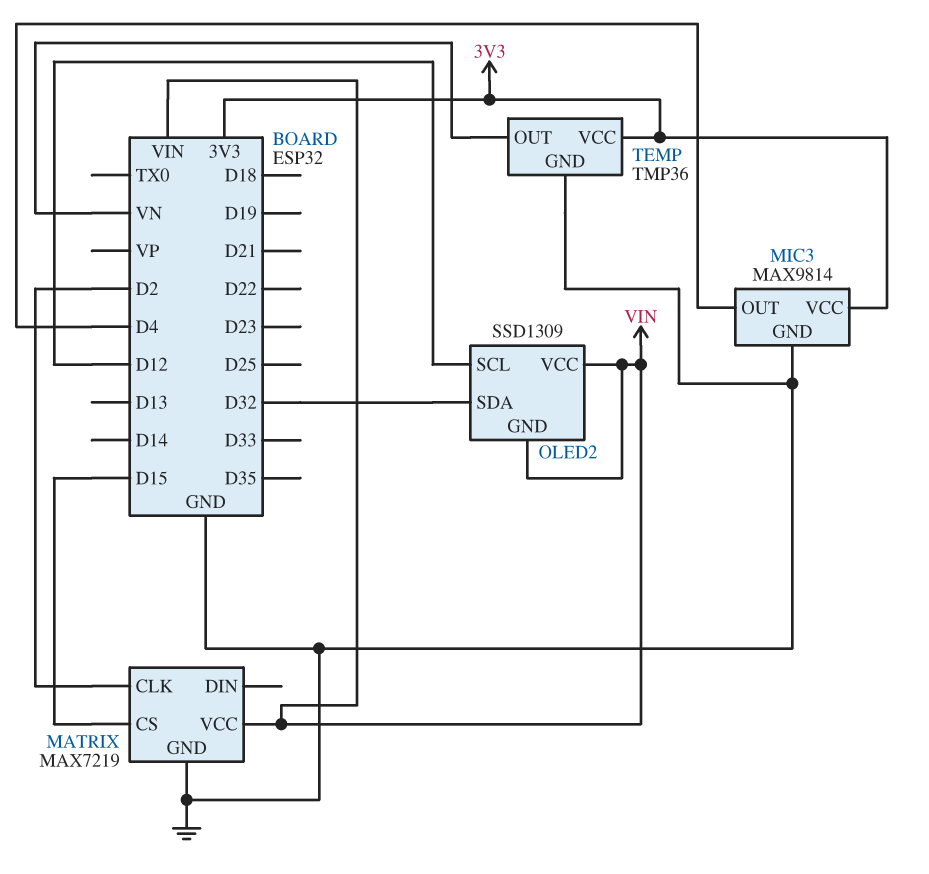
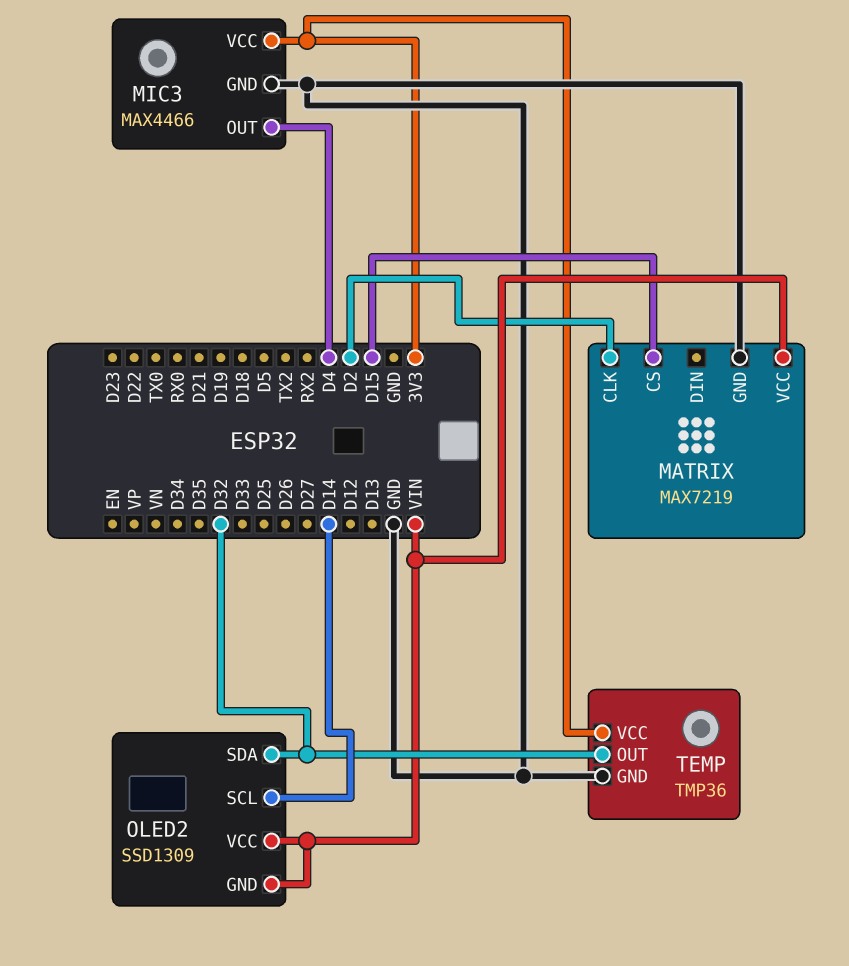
MIC3: MAX9814 -> MAX4466
OLED2 pin SCL: D12 -> D14
TEMP pin OUT: VN -> D32

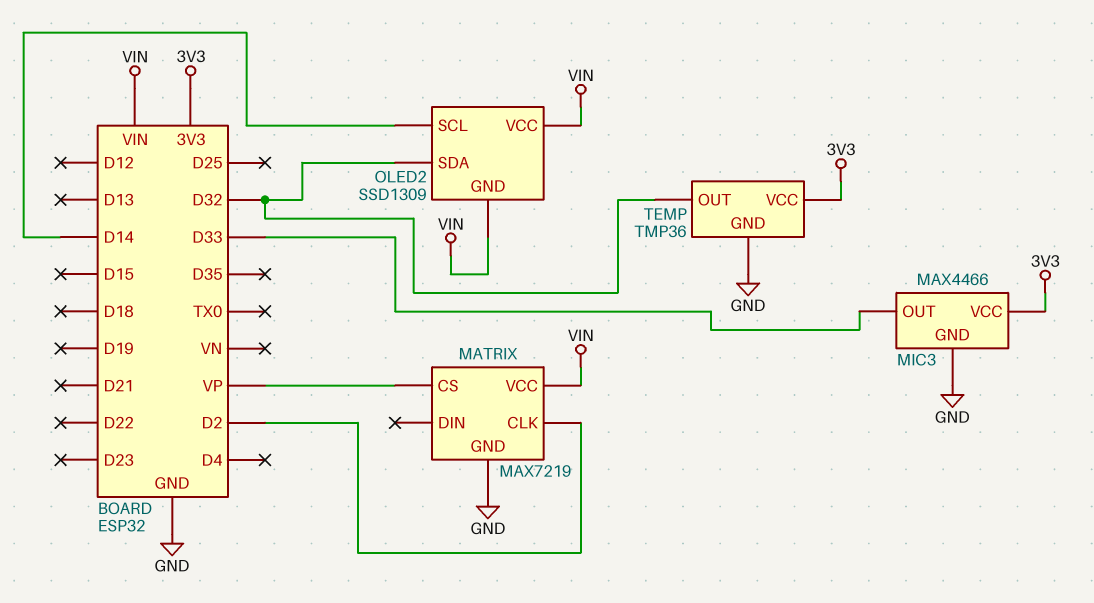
MATRIX pin CS: D15 -> VP
MIC3 pin OUT: D4 -> D33

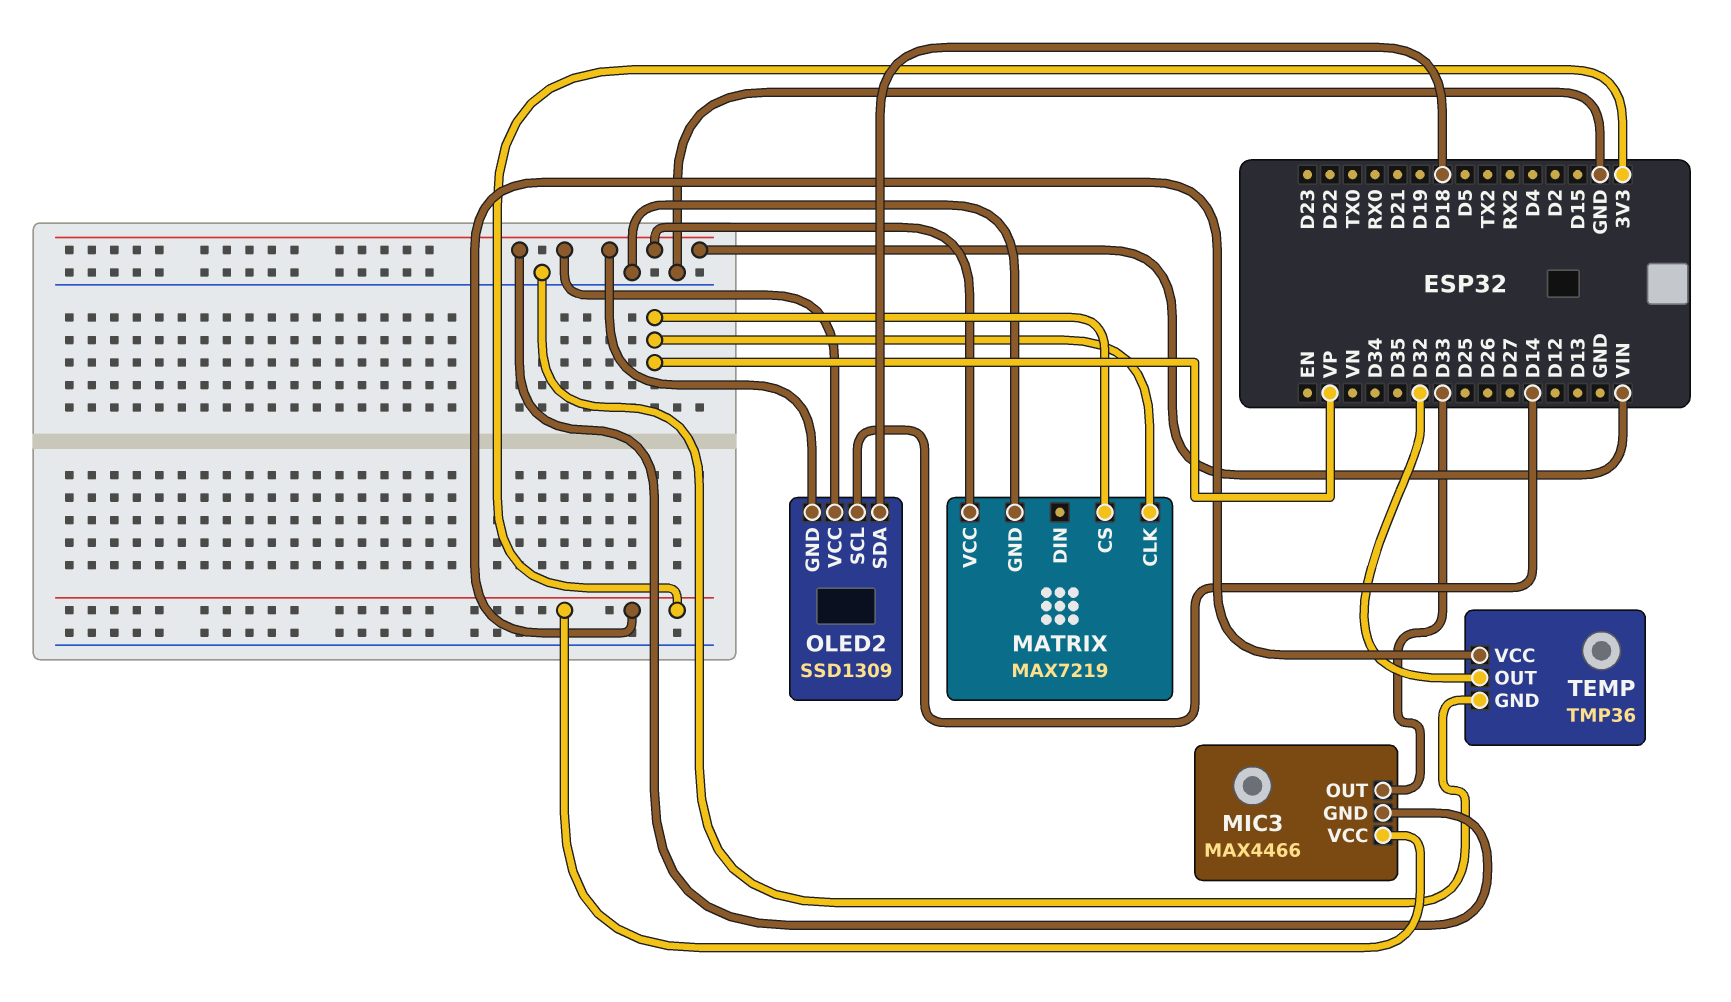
MATRIX pin CLK: D2 -> VP
MIC3 pin GND: GND -> VIN
OLED2 pin SDA: D32 -> D18

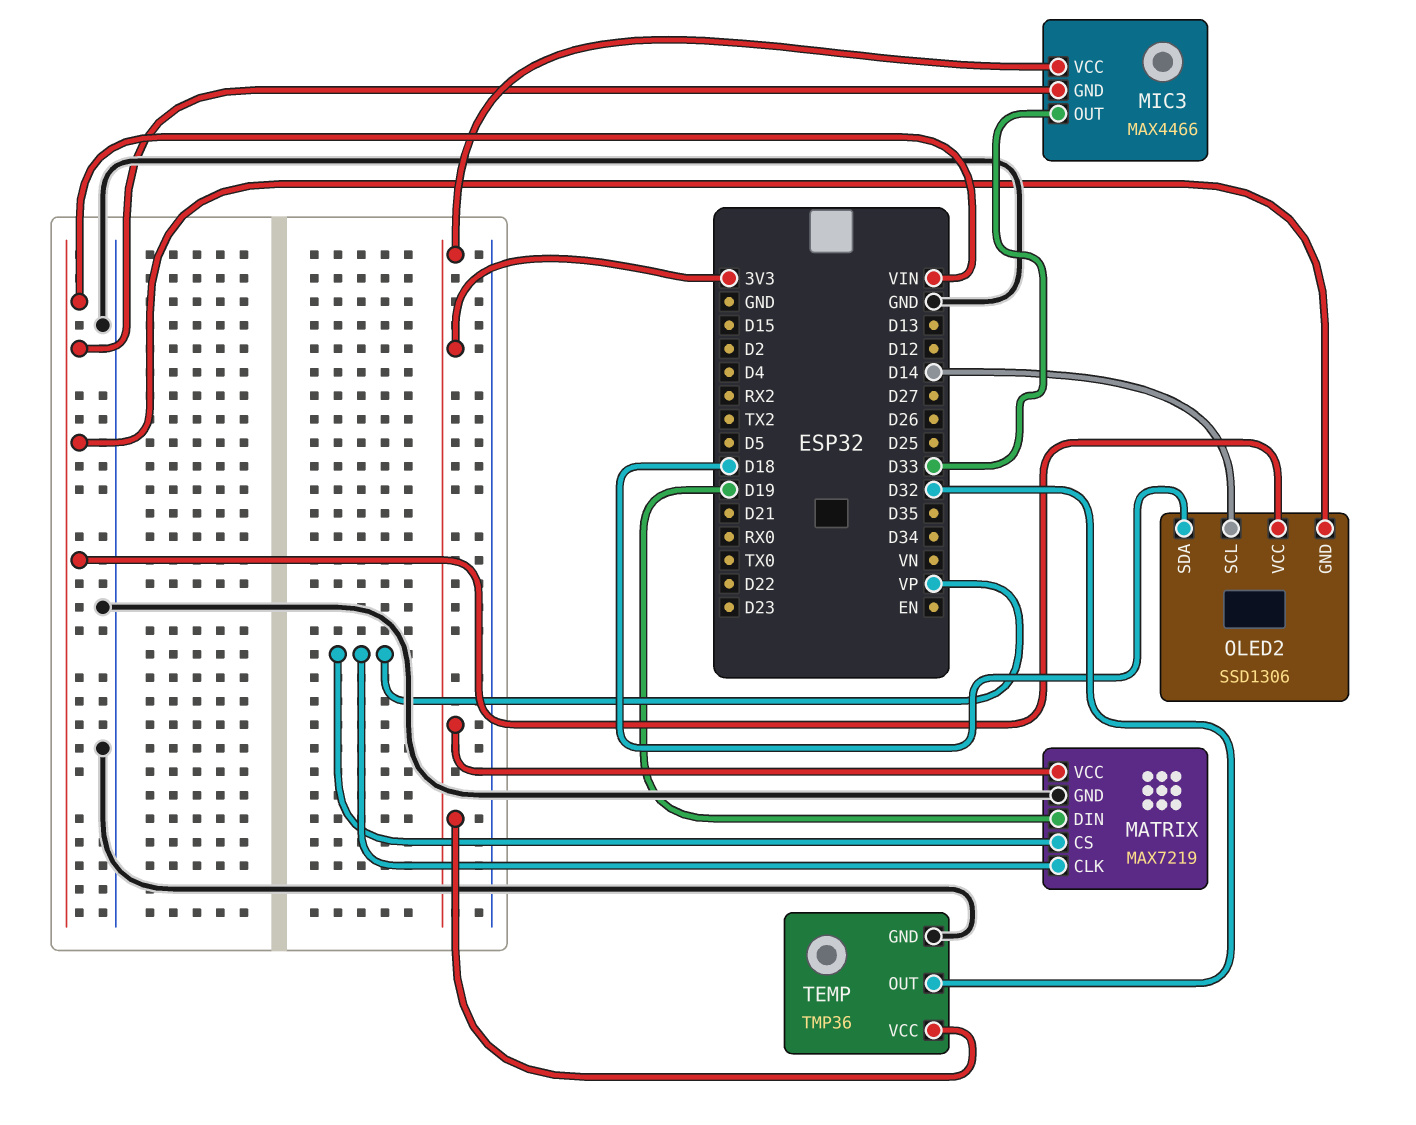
MATRIX pin DIN: none -> D19
MATRIX pin VCC: VIN -> 3V3
OLED2: SSD1309 -> SSD1306

